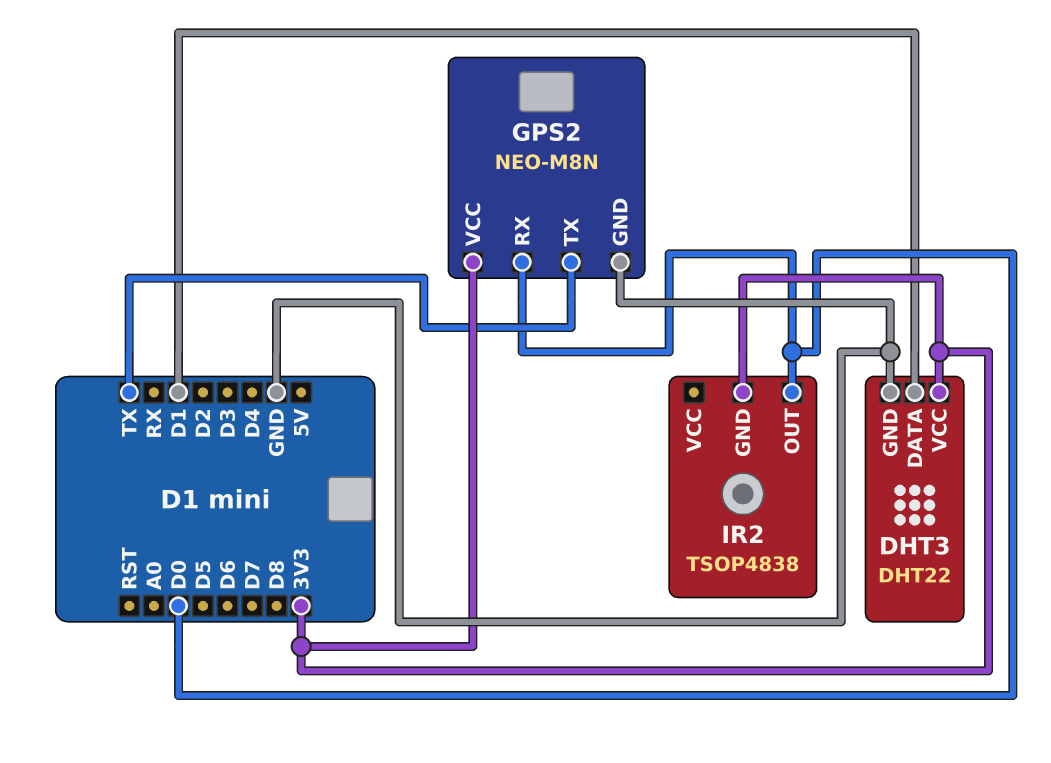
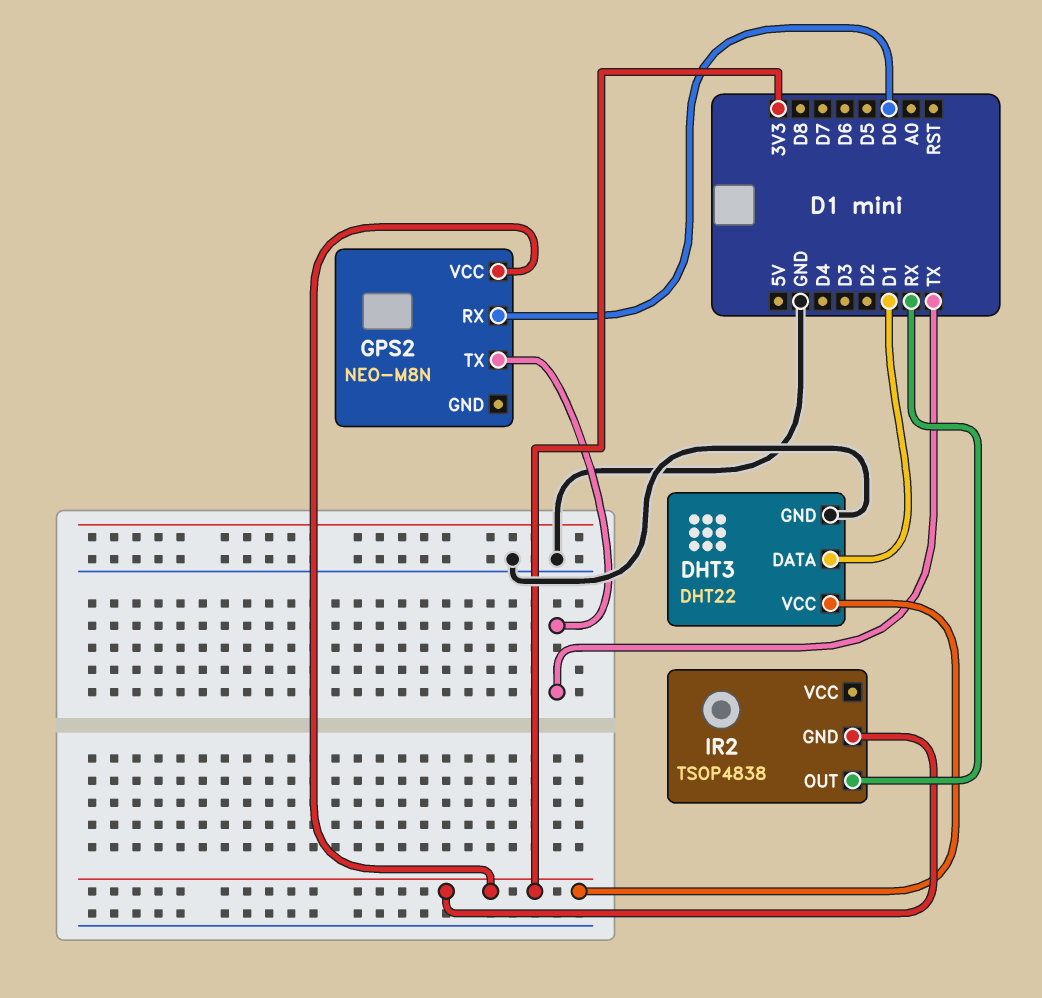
GPS2 pin GND: GND -> none
IR2 pin OUT: D0 -> RX

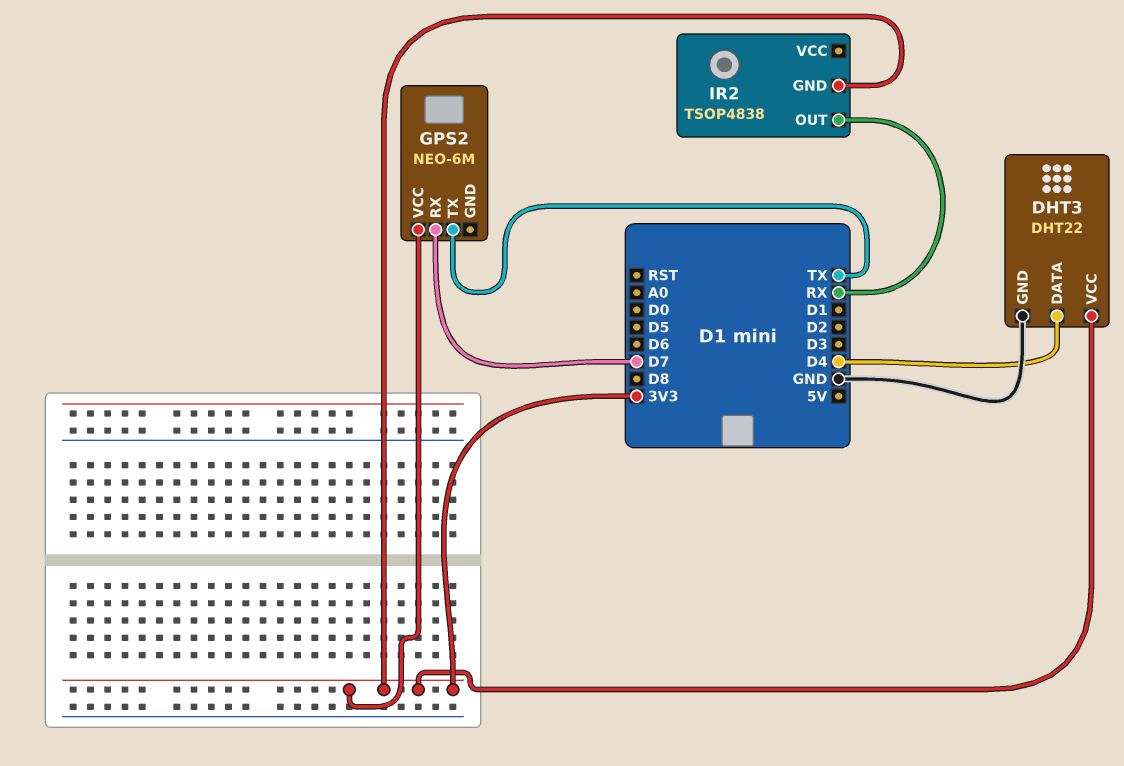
DHT3 pin DATA: D1 -> D4
GPS2: NEO-M8N -> NEO-6M
GPS2 pin RX: D0 -> D7

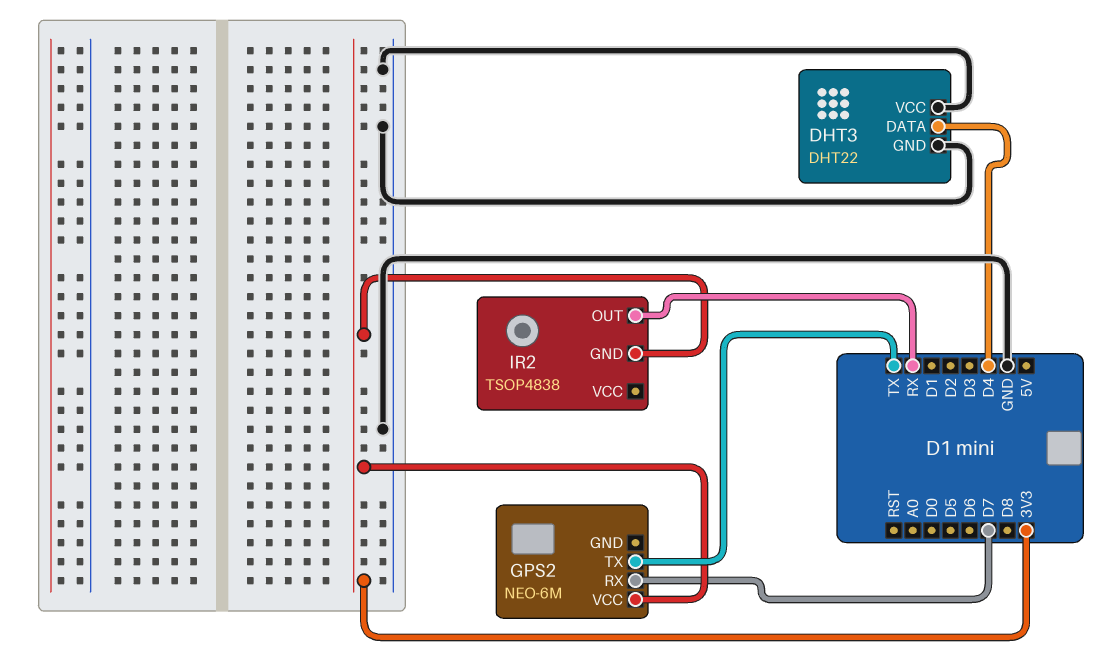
DHT3 pin VCC: 3V3 -> GND

